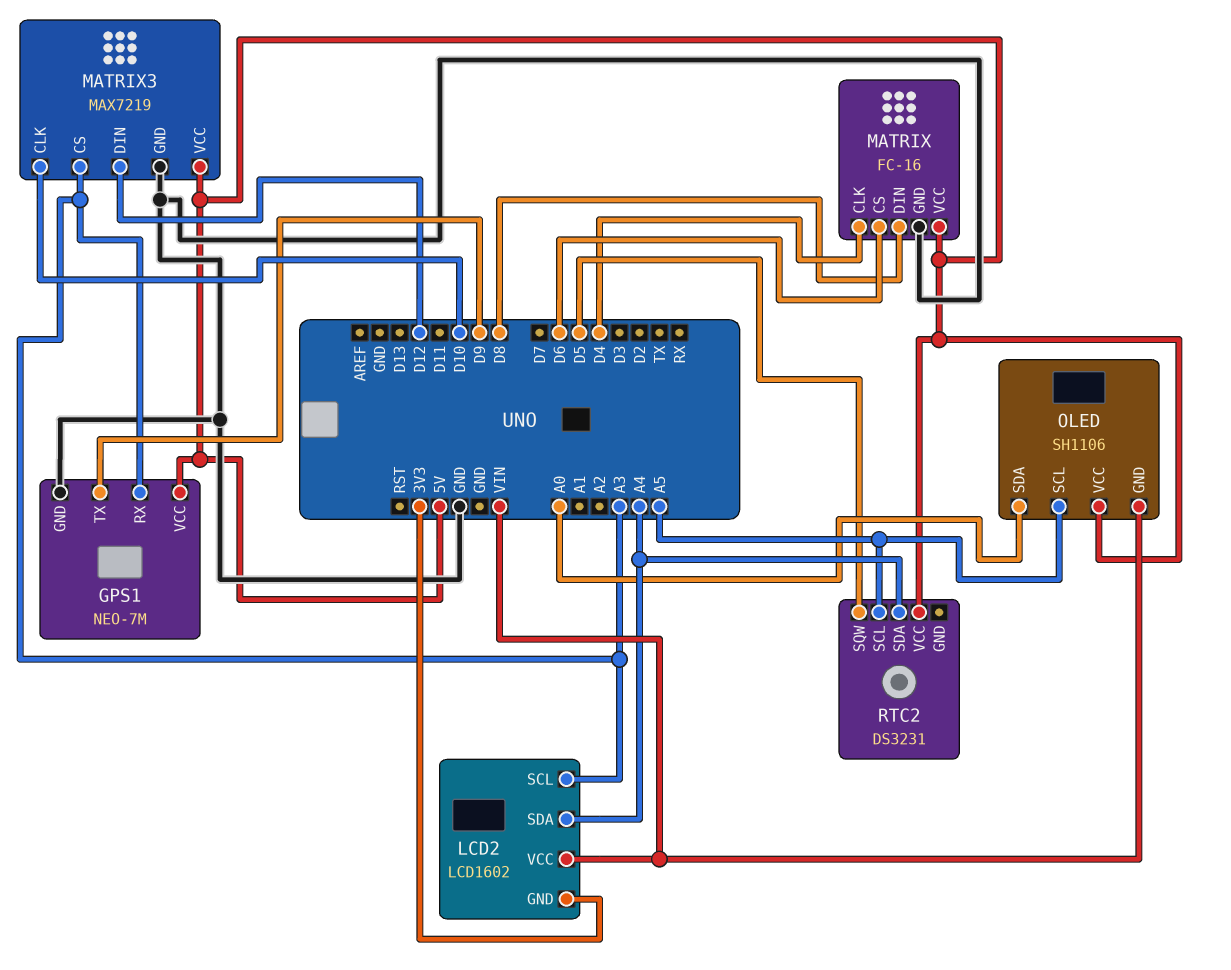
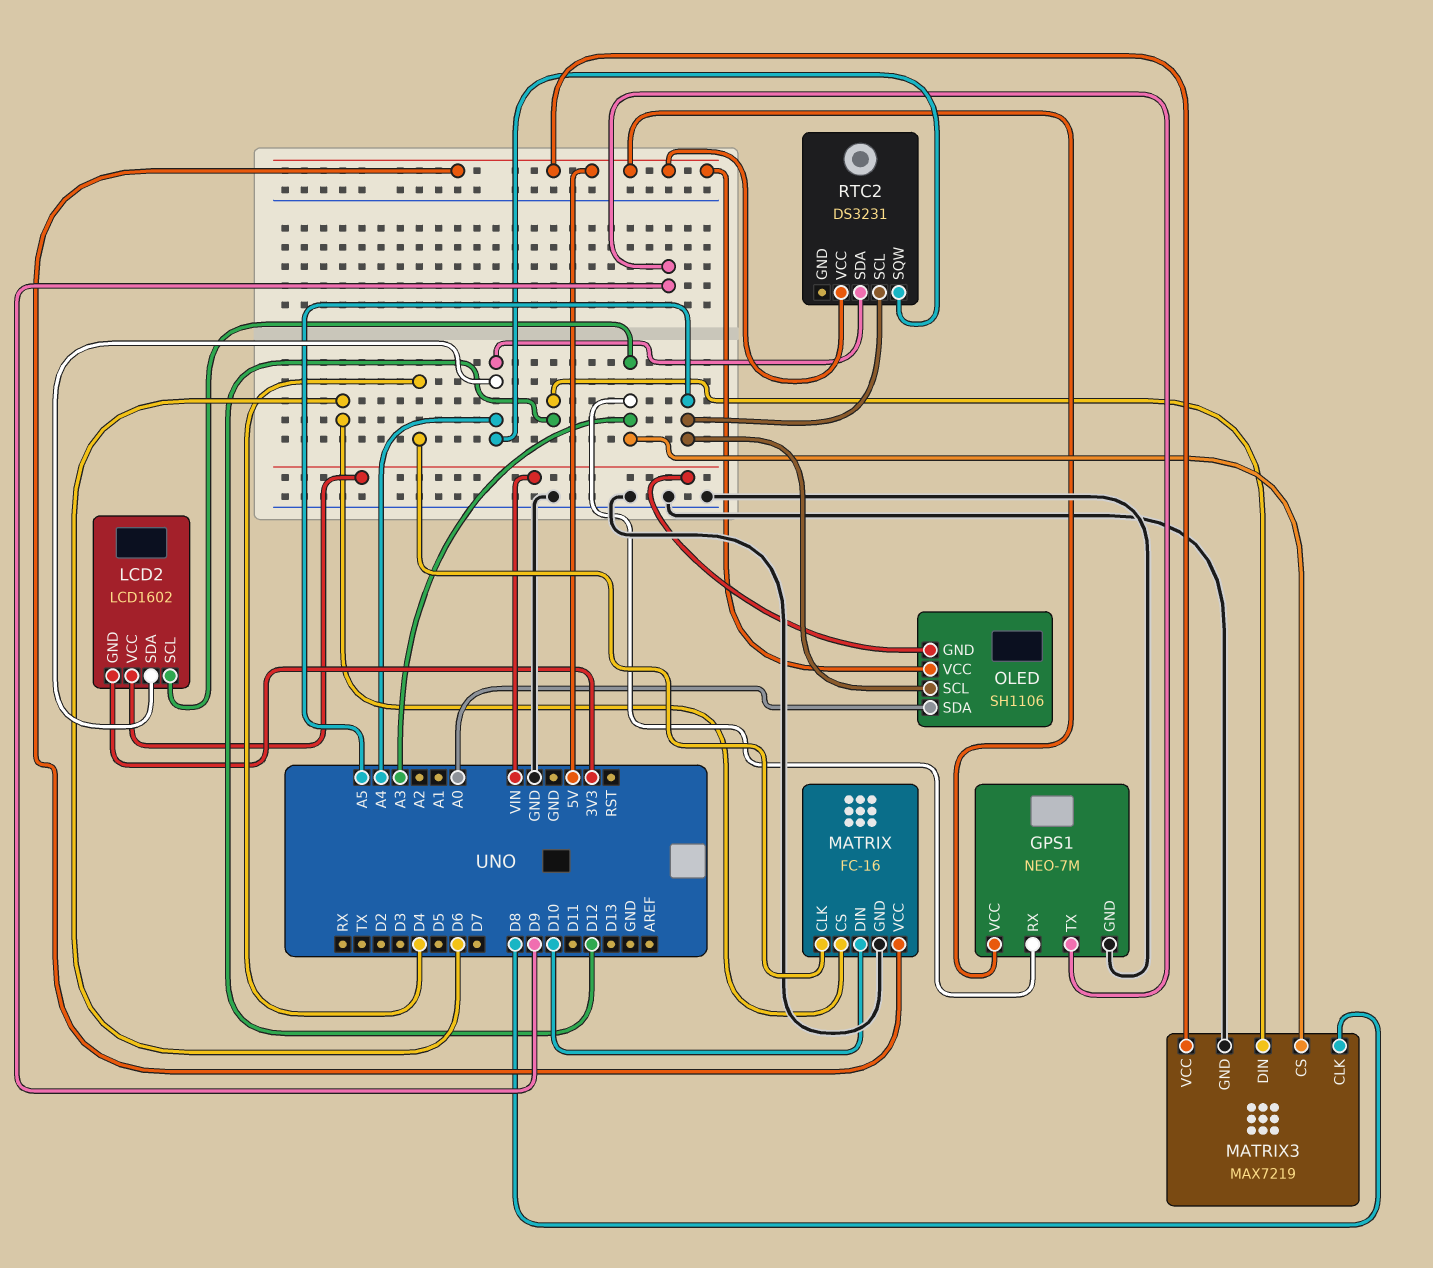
MATRIX pin DIN: D8 -> D10
MATRIX3 pin CLK: D10 -> D8
RTC2 pin SQW: D5 -> A4

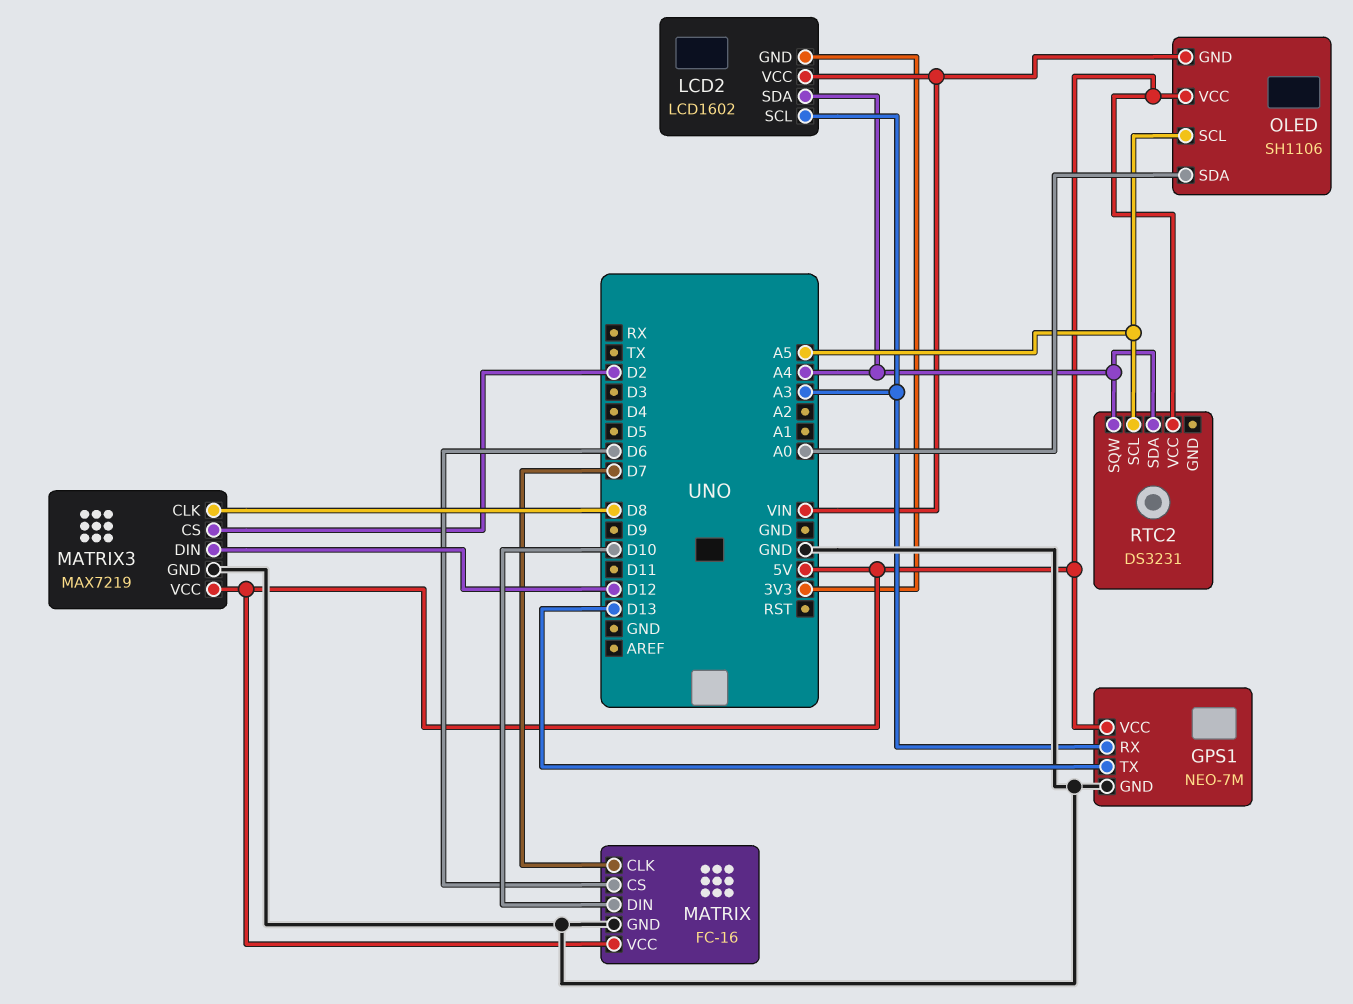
GPS1 pin TX: D9 -> D13
MATRIX pin CLK: D4 -> D7
MATRIX3 pin CS: A3 -> D2

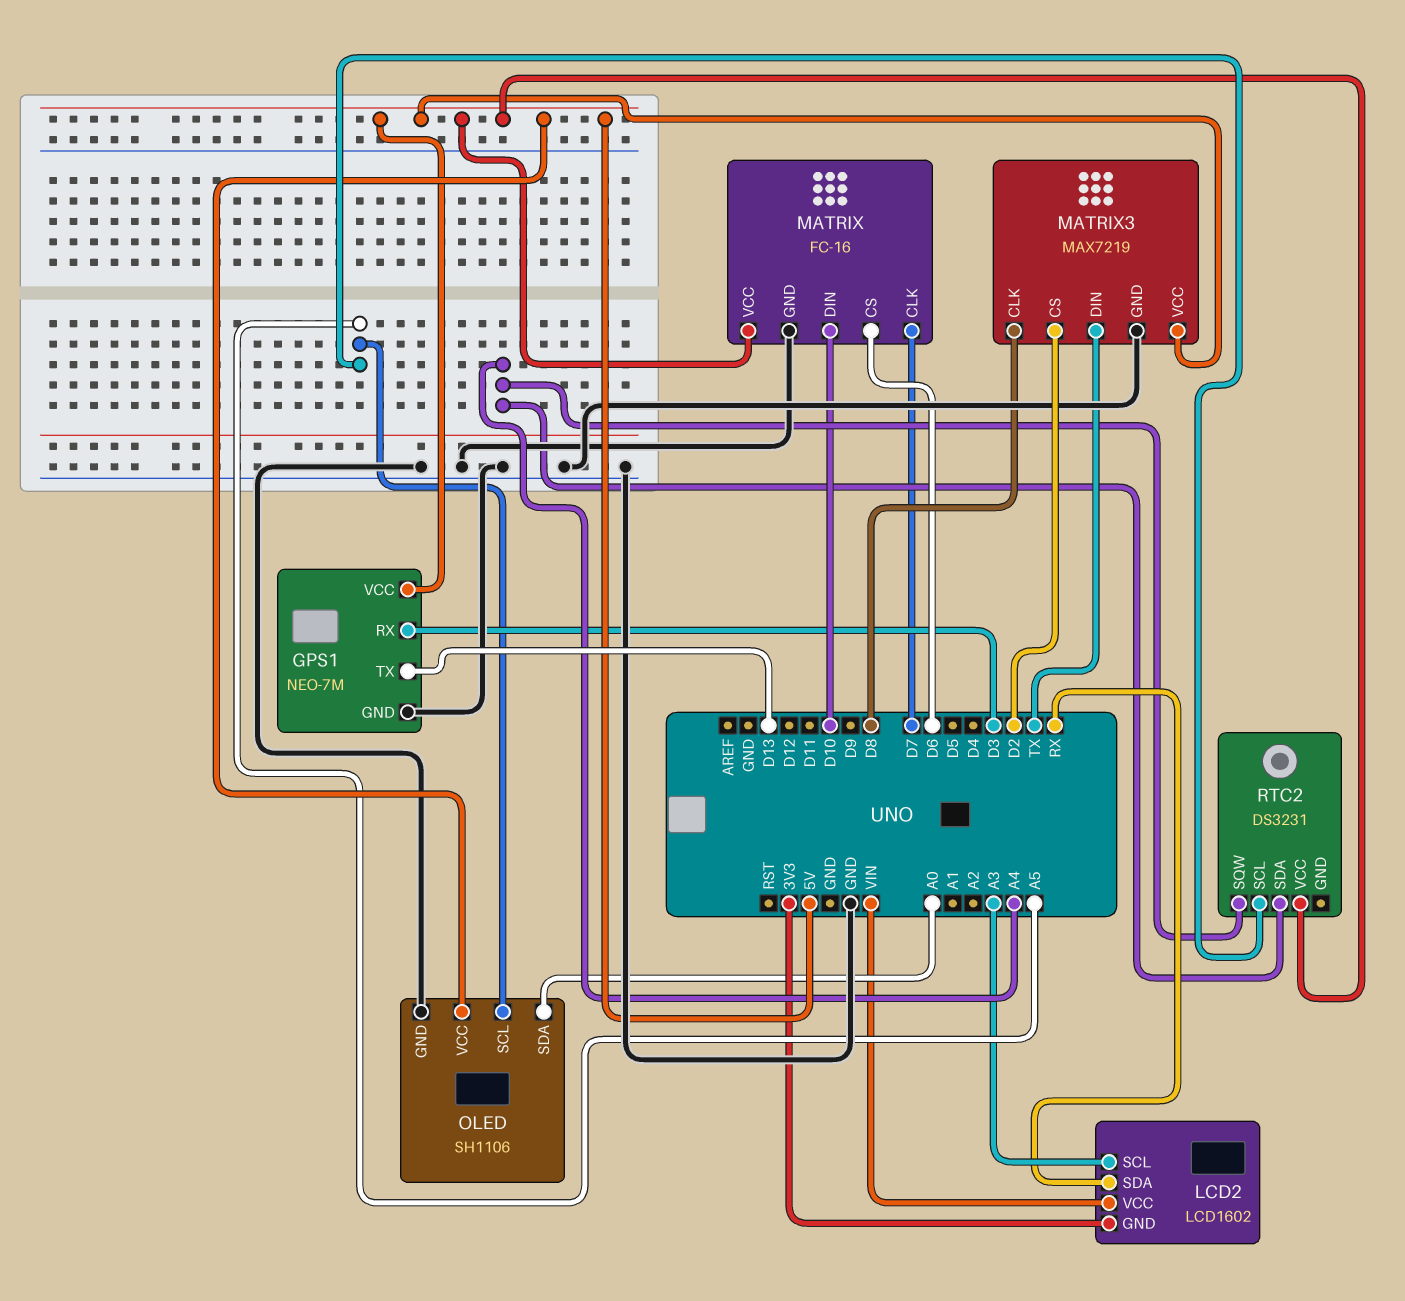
GPS1 pin RX: A3 -> D3
LCD2 pin SDA: A4 -> RX
MATRIX3 pin DIN: D12 -> TX
OLED pin GND: VIN -> GND

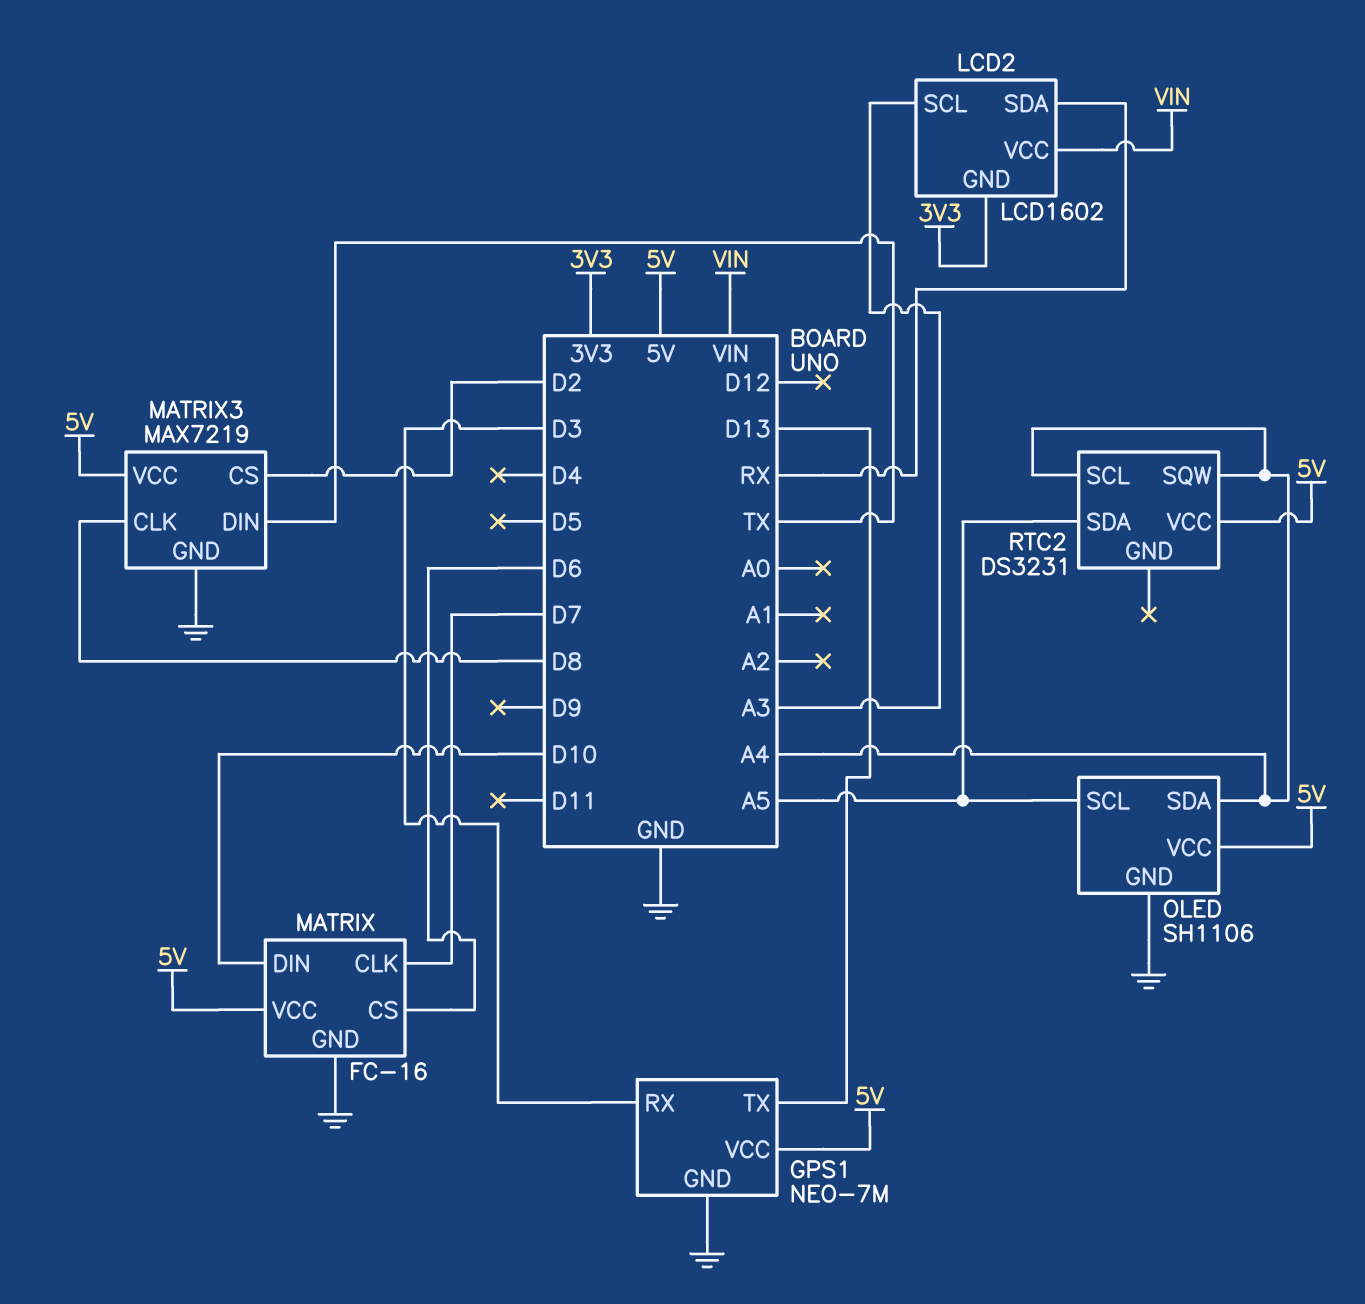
OLED pin SDA: A0 -> A4
RTC2 pin SCL: A5 -> A4
RTC2 pin SDA: A4 -> A5

